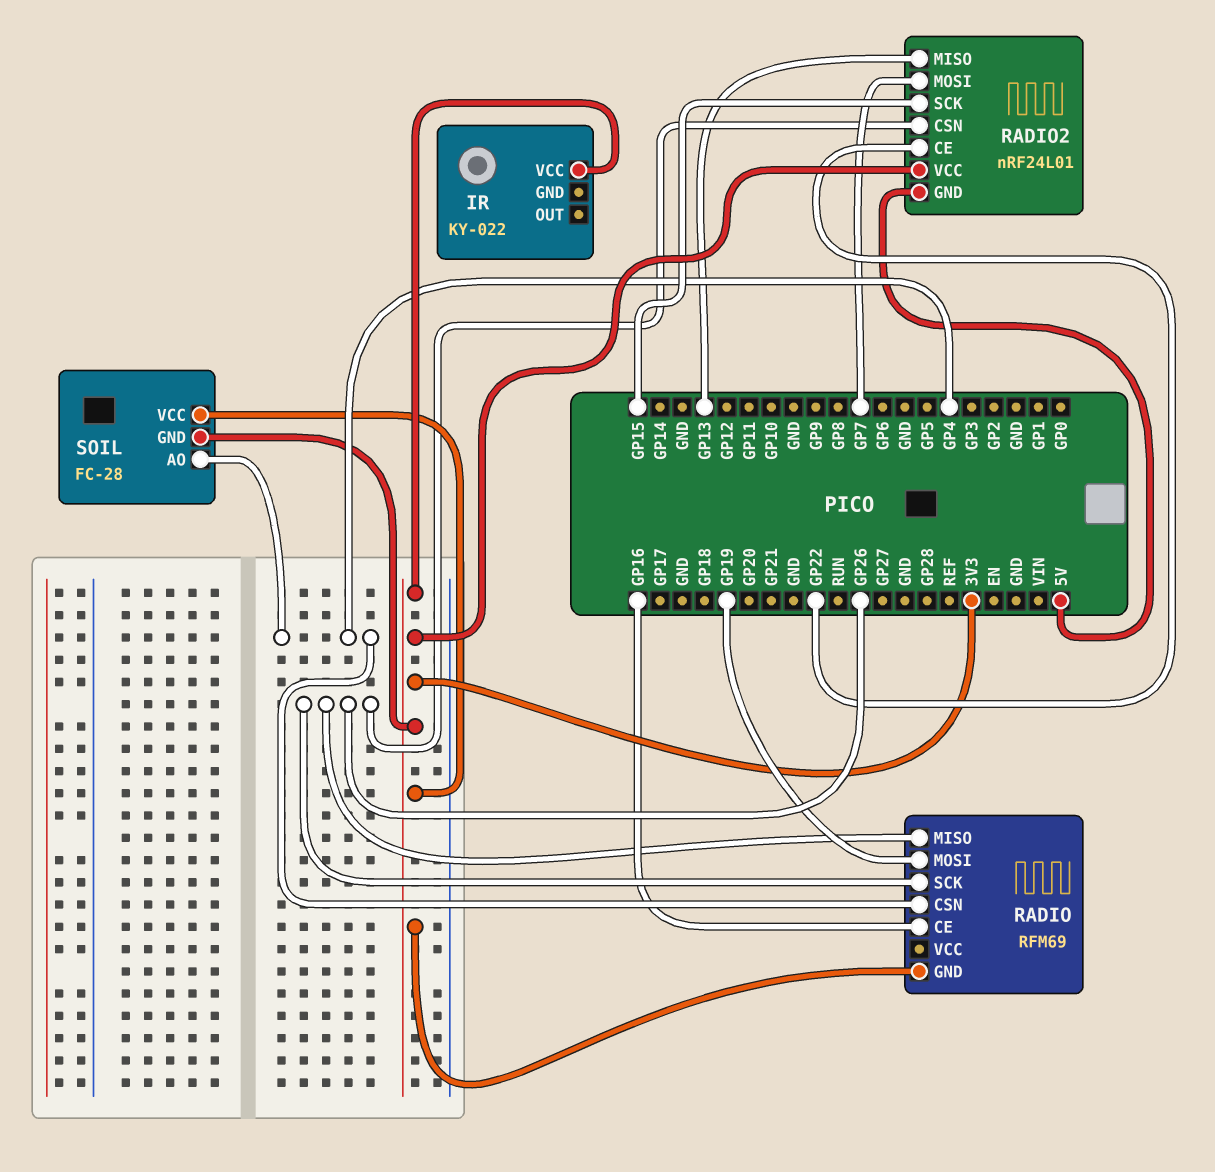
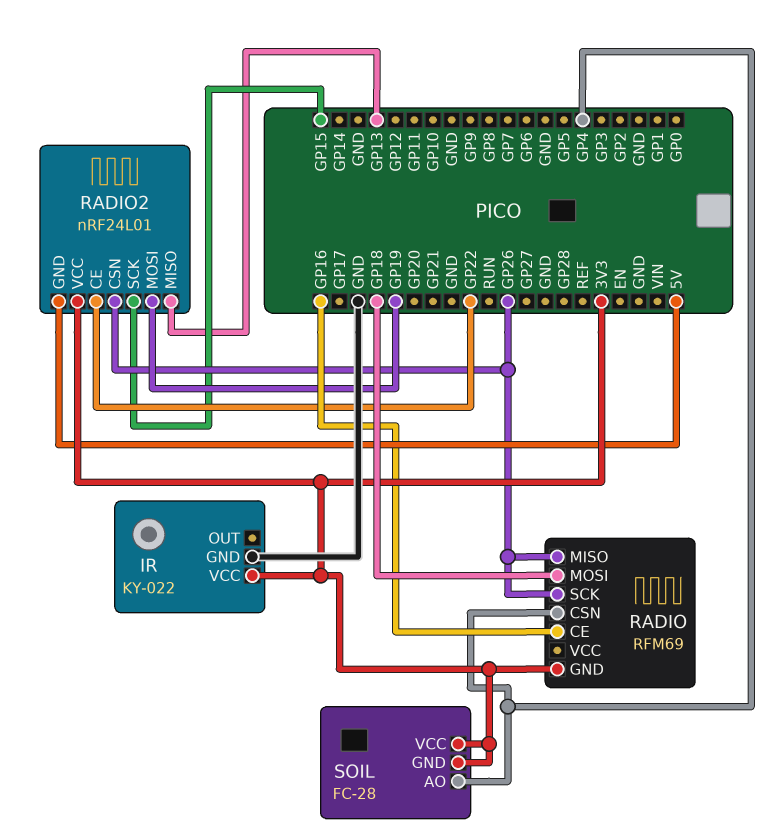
IR pin GND: none -> GND
RADIO pin MOSI: GP19 -> GP18
RADIO2 pin MOSI: GP7 -> GP19

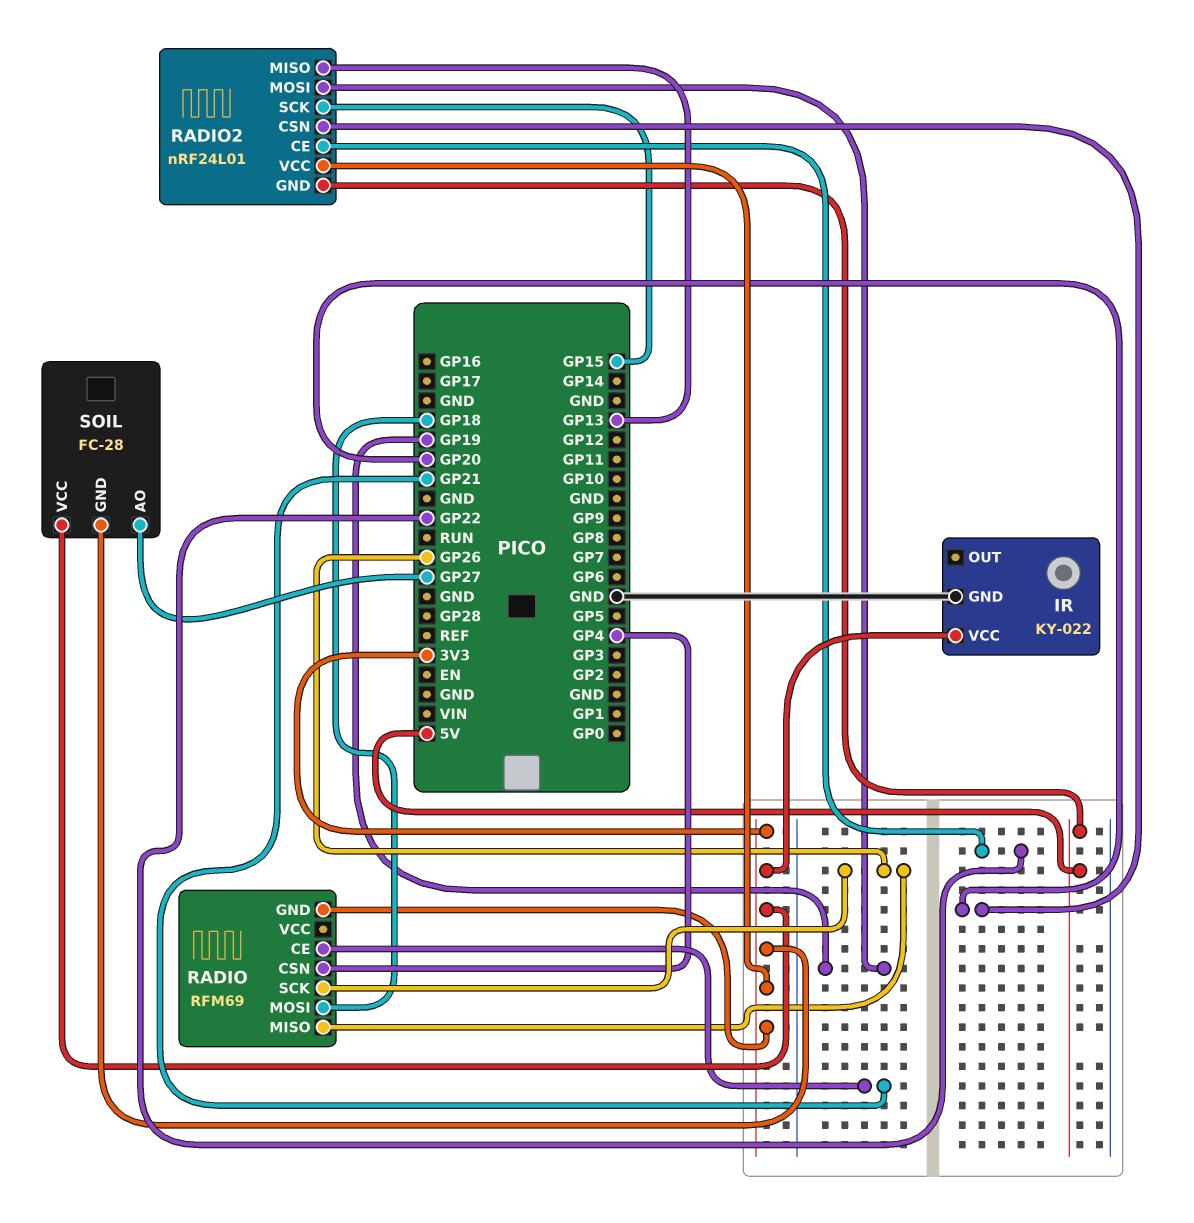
RADIO pin CE: GP16 -> GP21
RADIO2 pin CSN: GP26 -> GP20
SOIL pin AO: GP4 -> GP27

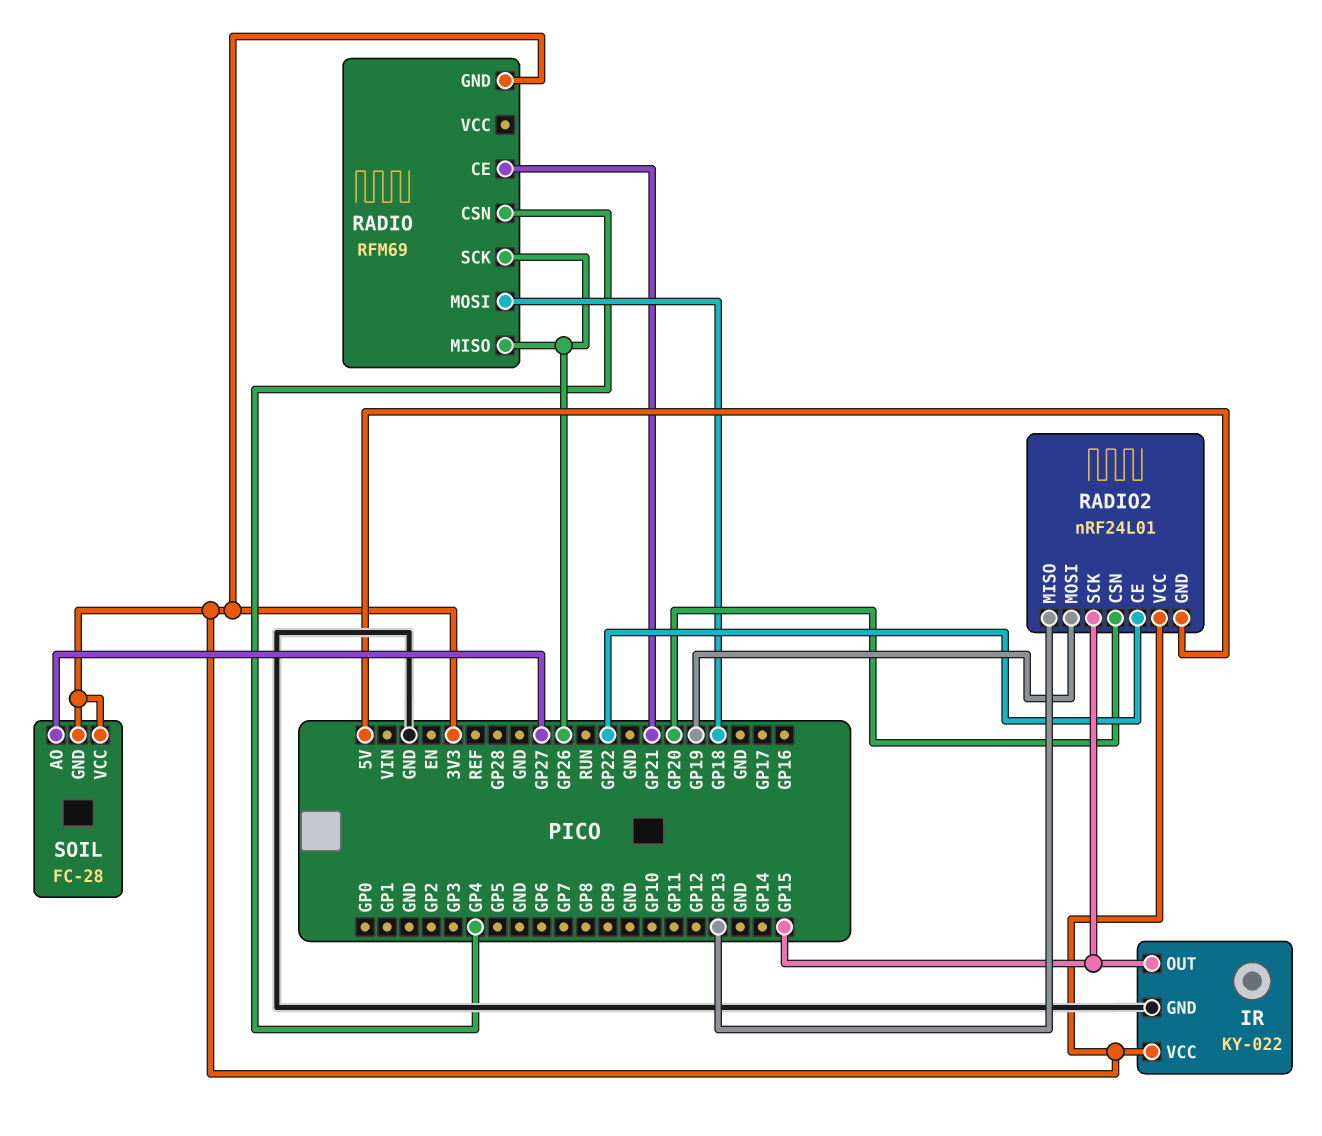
IR pin OUT: none -> GP15

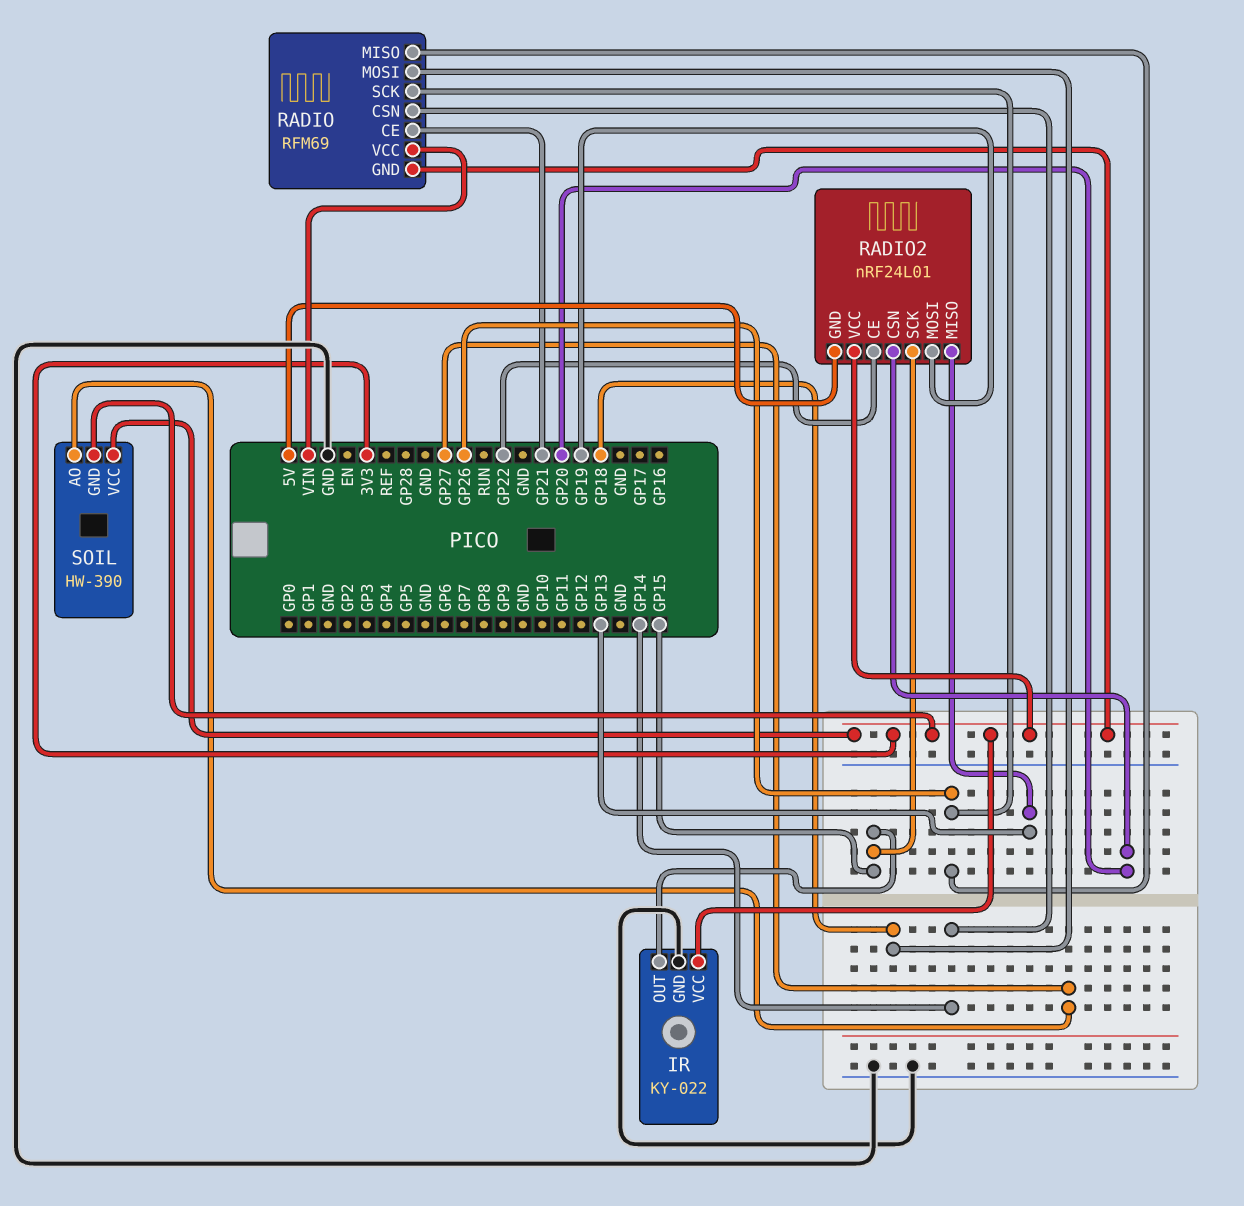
RADIO pin CSN: GP4 -> GP14
RADIO pin VCC: none -> VIN
SOIL: FC-28 -> HW-390

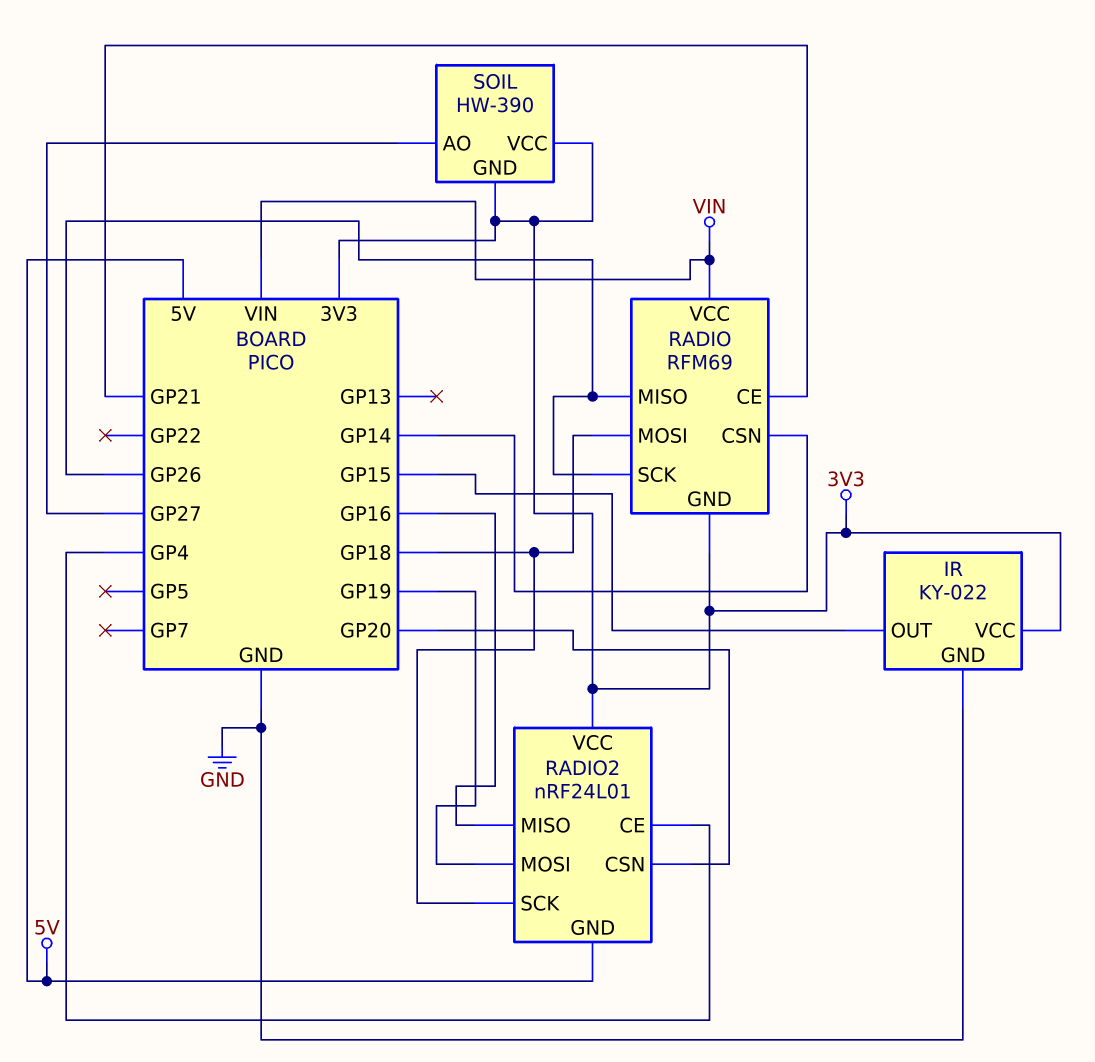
RADIO2 pin CE: GP22 -> GP4
RADIO2 pin MISO: GP13 -> GP16
RADIO2 pin SCK: GP15 -> GP18

